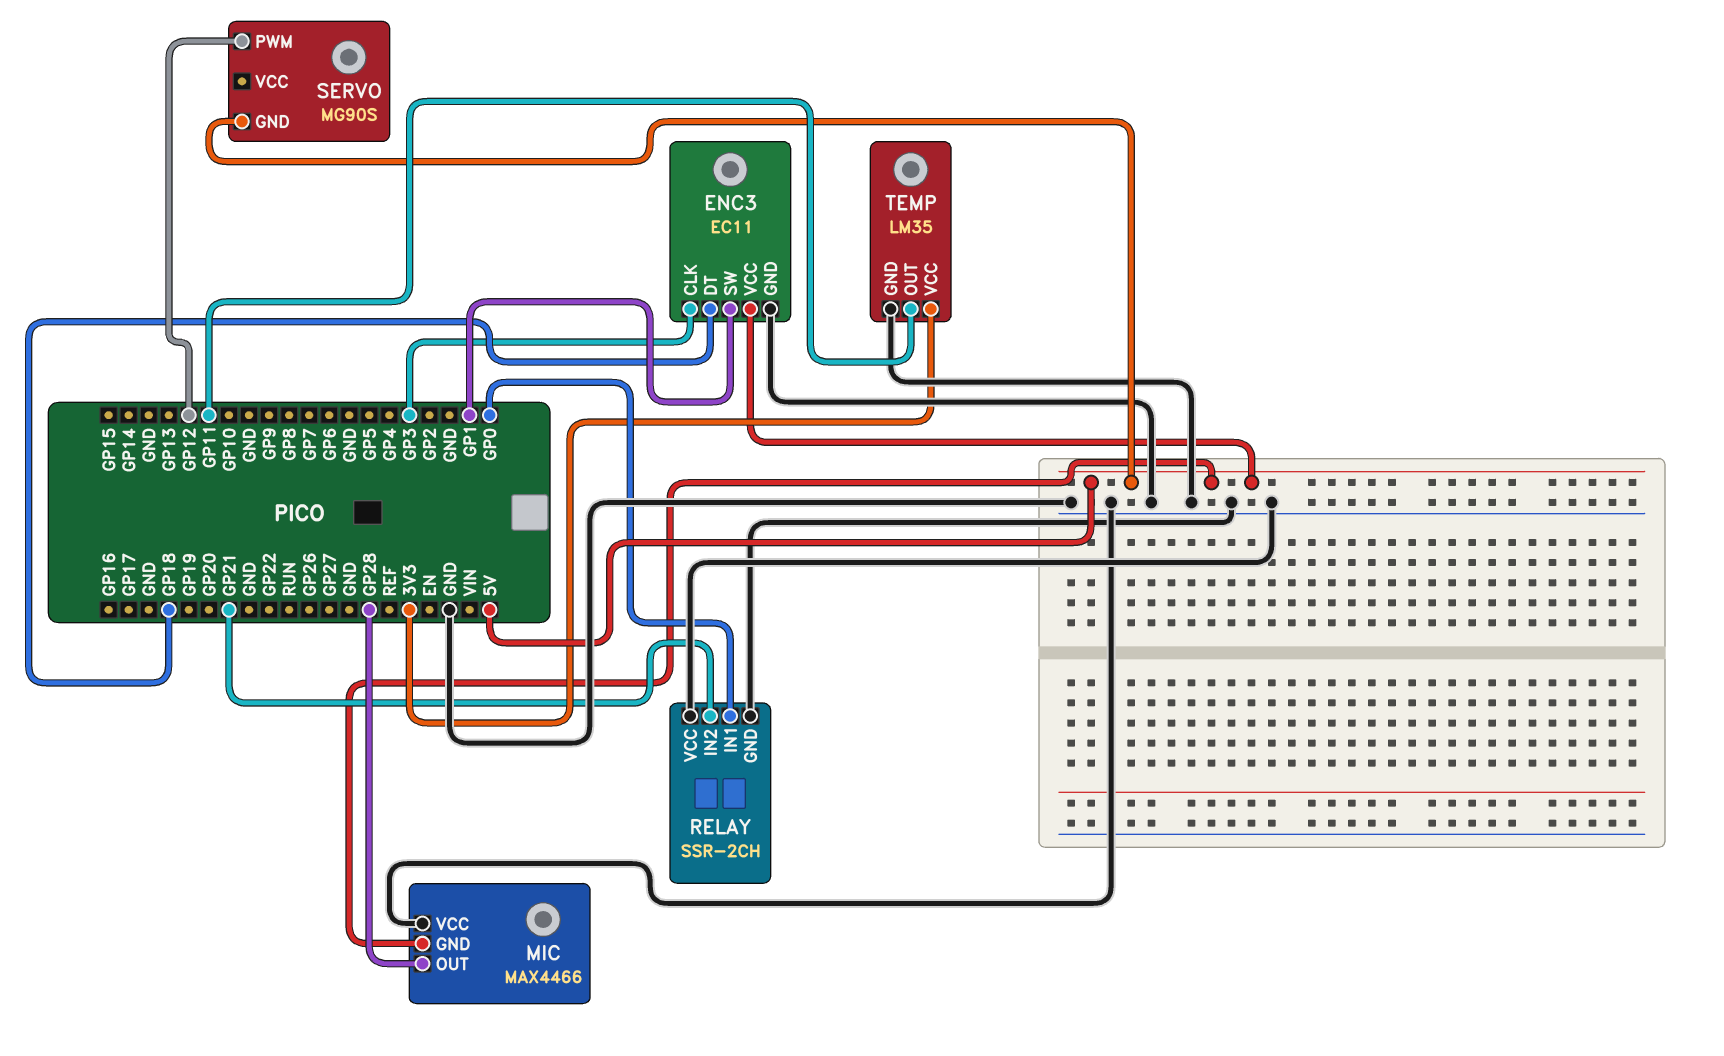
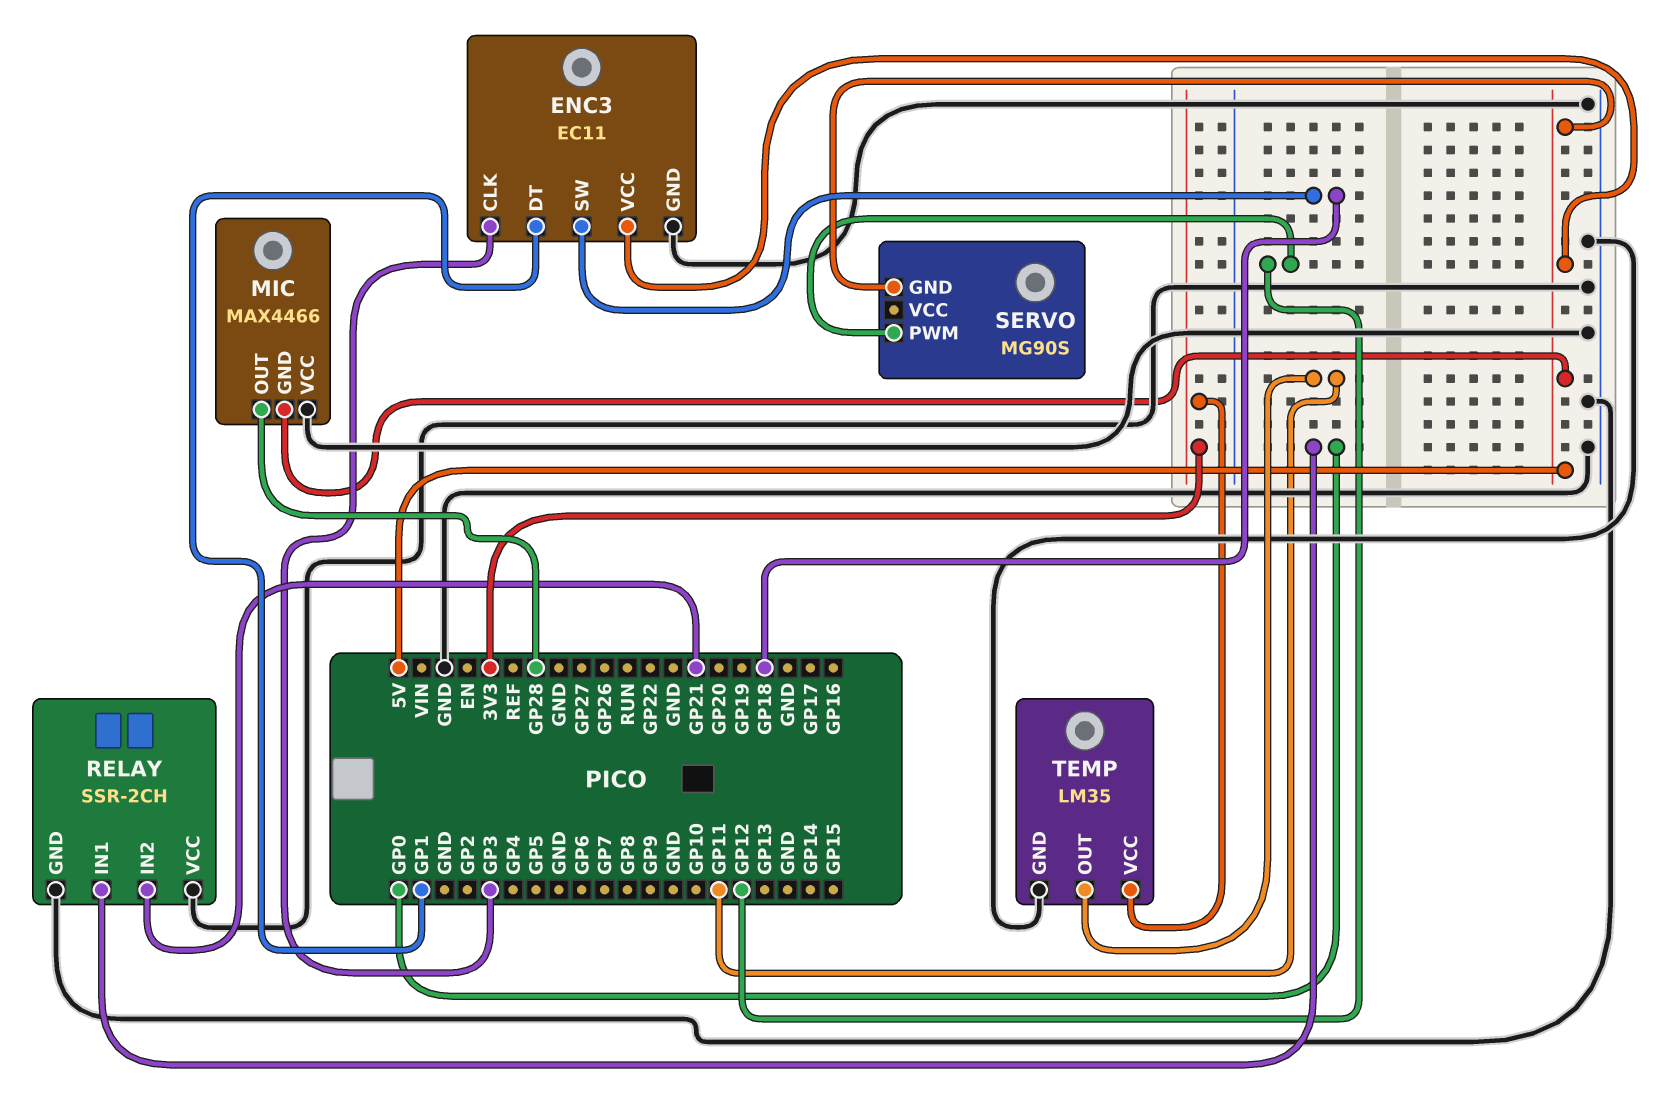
ENC3 pin DT: GP18 -> GP1
ENC3 pin SW: GP1 -> GP18

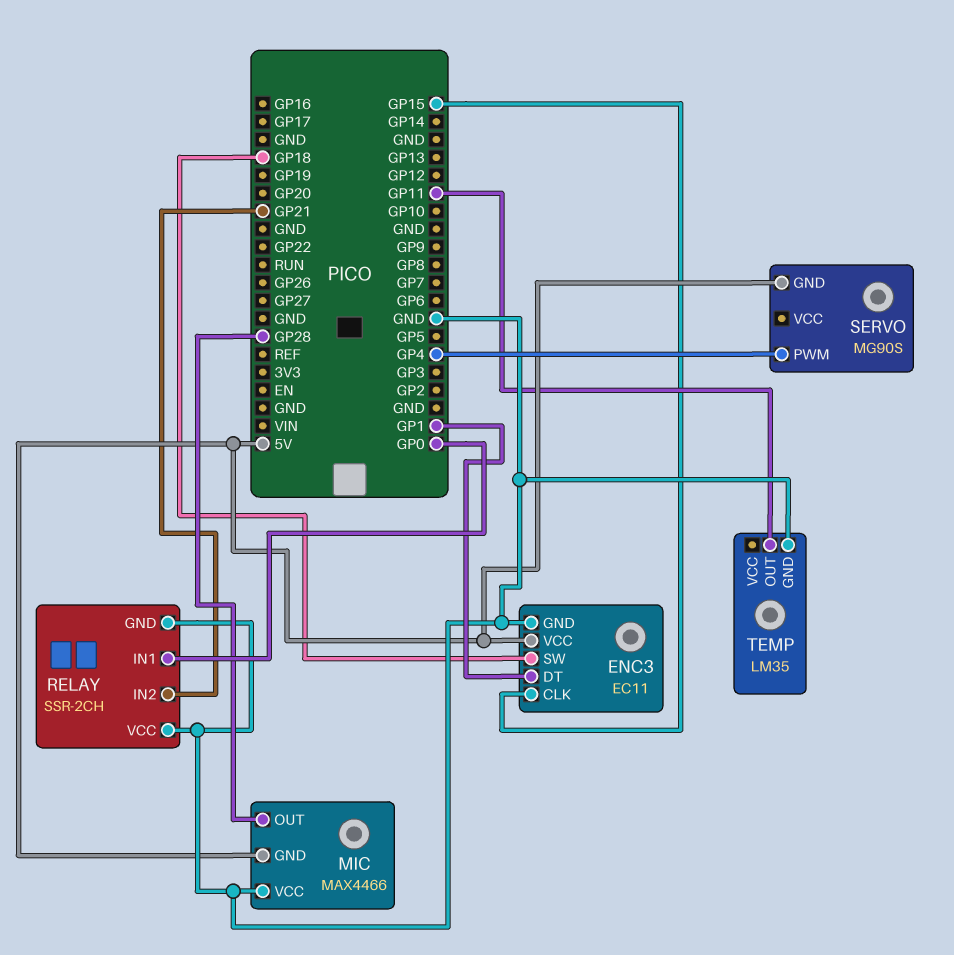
ENC3 pin CLK: GP3 -> GP15
SERVO pin PWM: GP12 -> GP4
TEMP pin VCC: 3V3 -> none

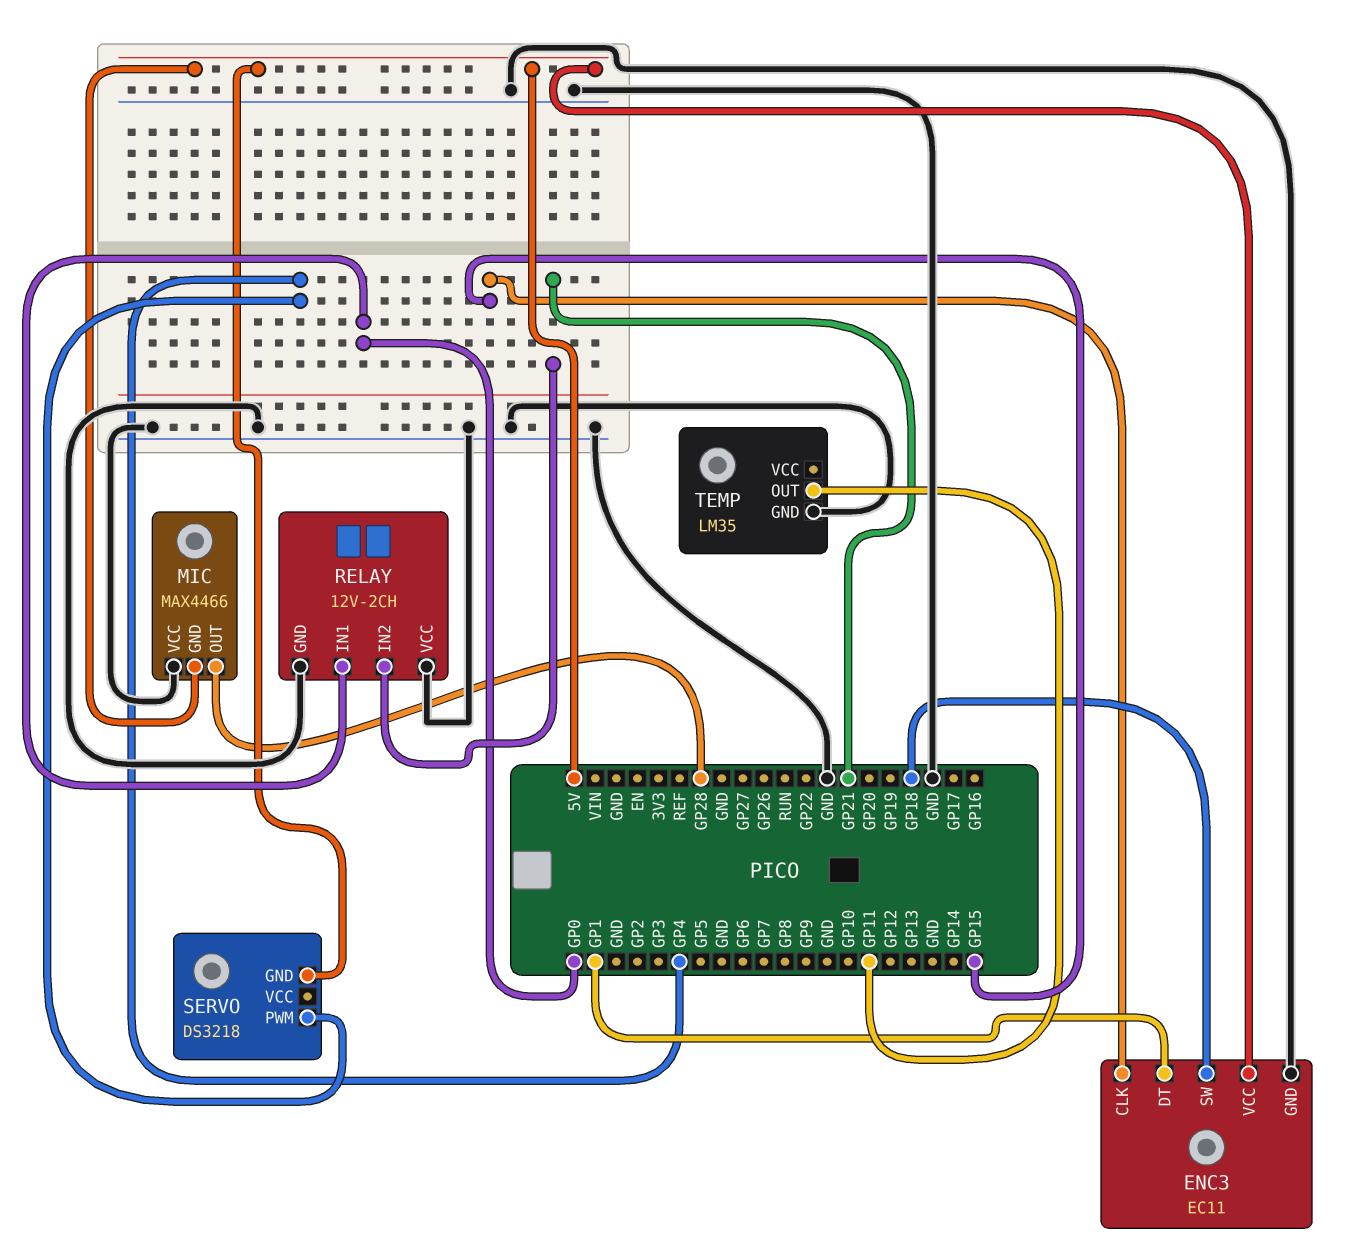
RELAY: SSR-2CH -> 12V-2CH
SERVO: MG90S -> DS3218

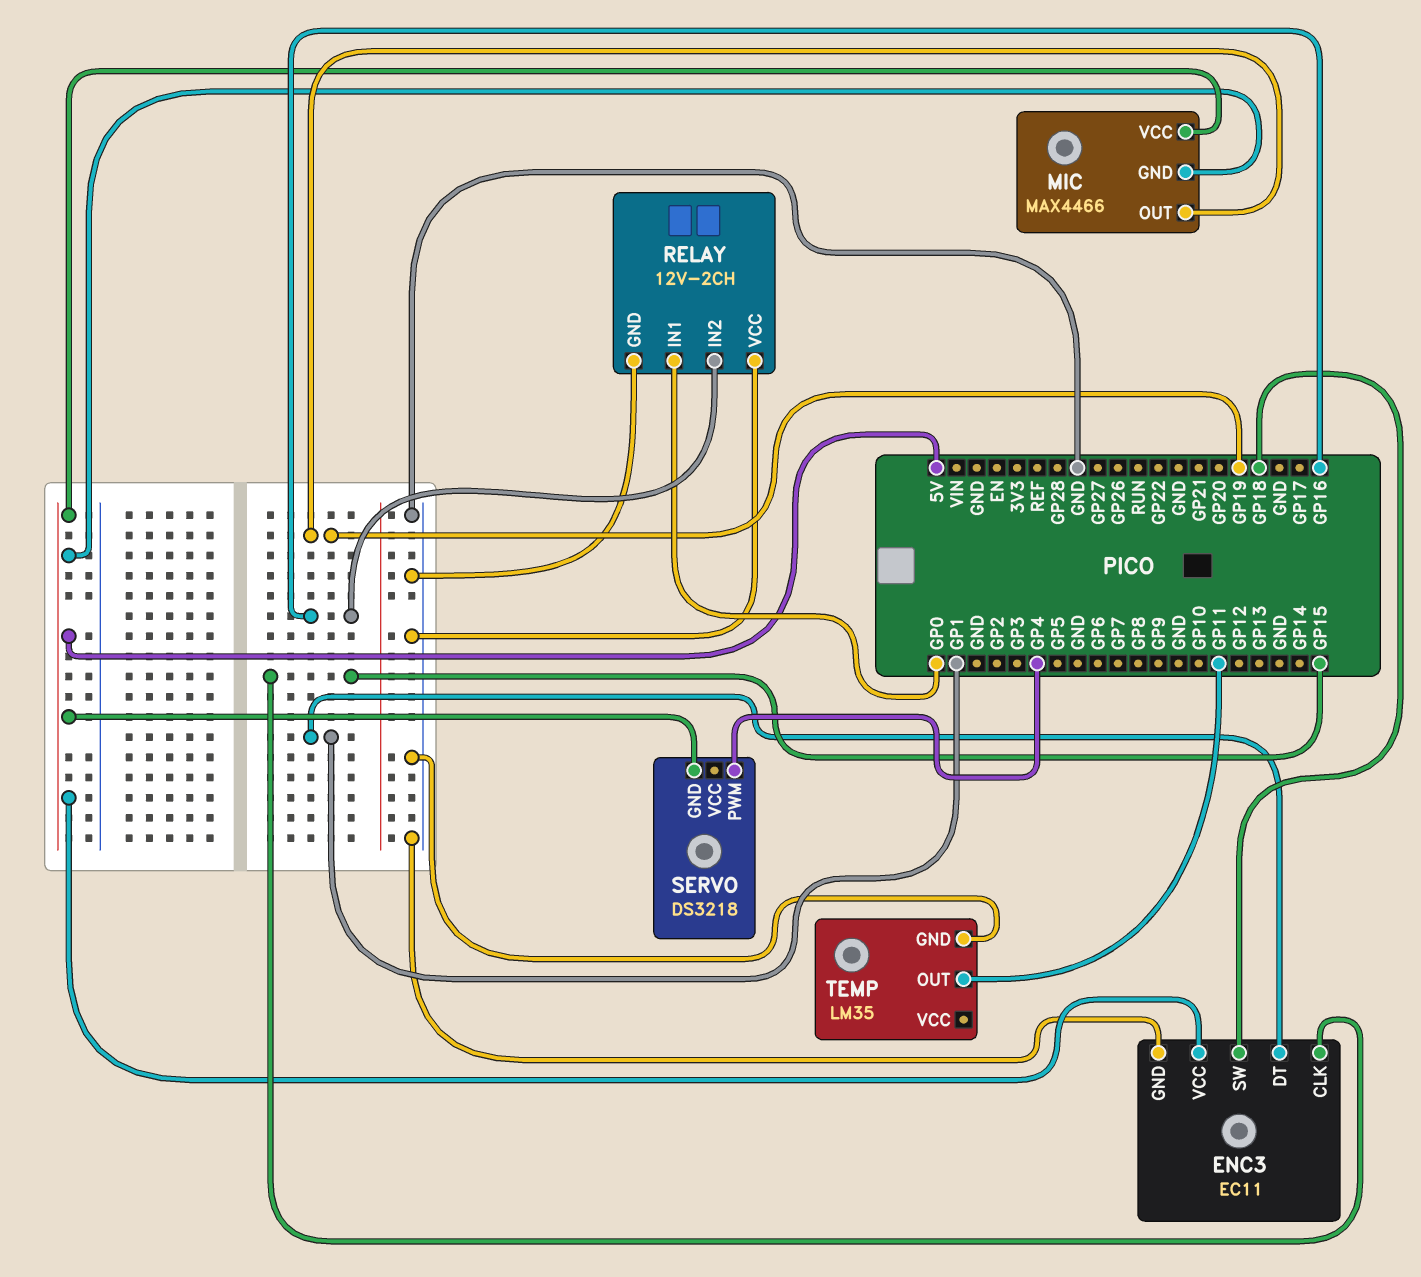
MIC pin OUT: GP28 -> GP19
MIC pin VCC: GND -> 5V
RELAY pin IN2: GP21 -> GP16

